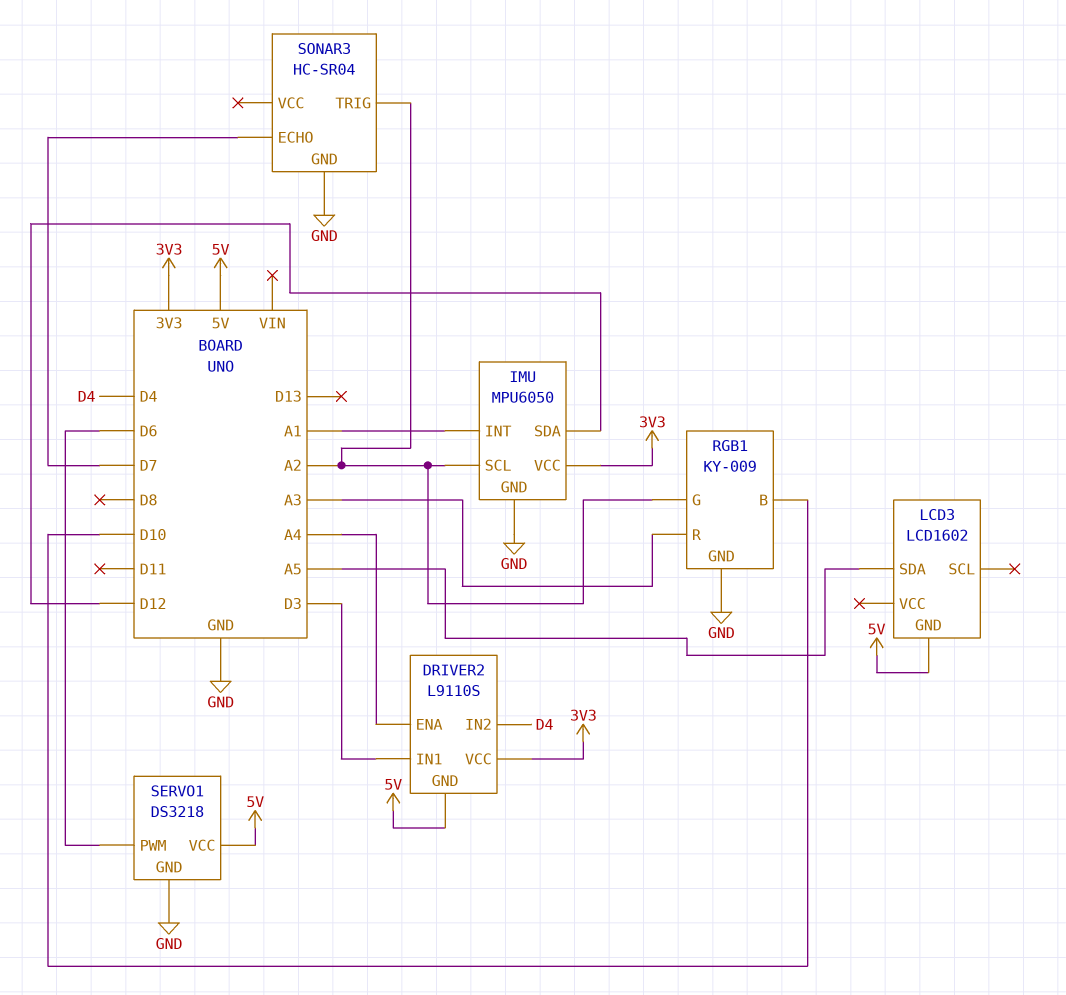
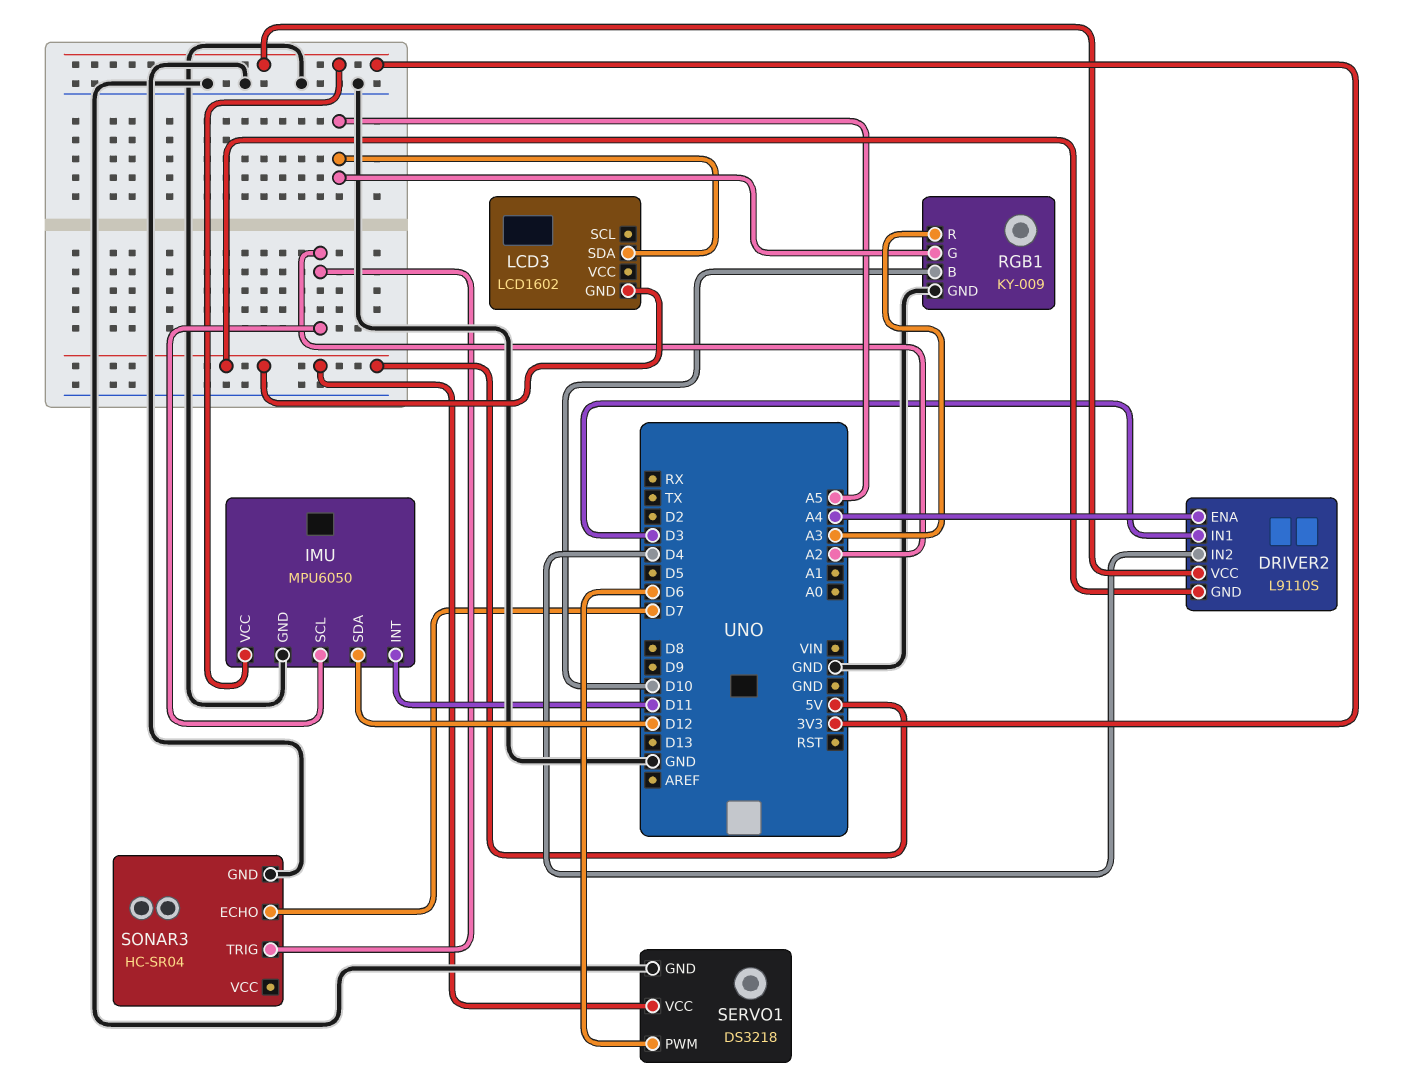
IMU pin INT: A1 -> D11
RGB1 pin G: A2 -> A5

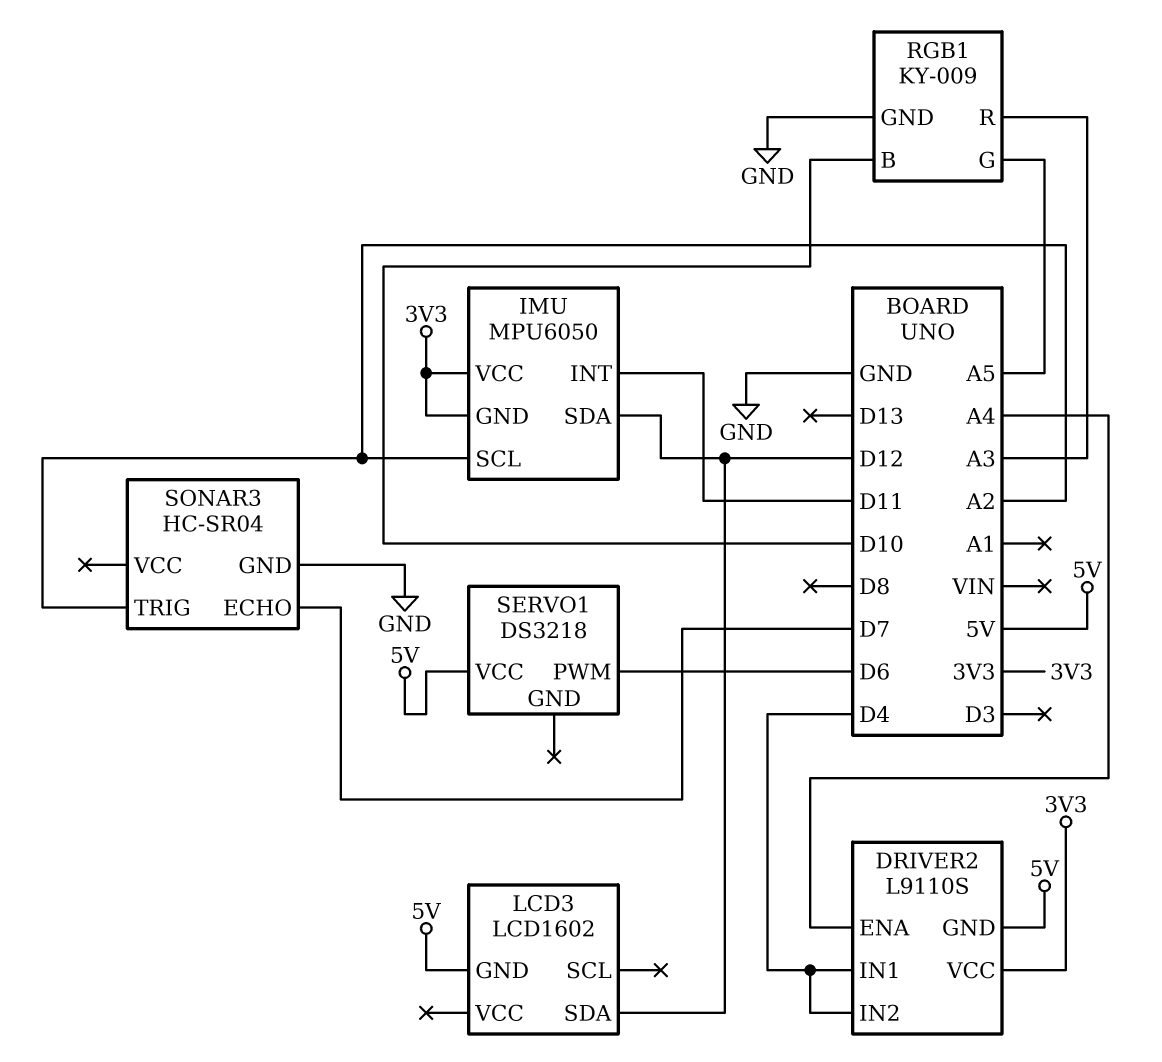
DRIVER2 pin IN1: D3 -> D4
IMU pin GND: GND -> 3V3
LCD3 pin SDA: A5 -> D12
SERVO1 pin GND: GND -> none

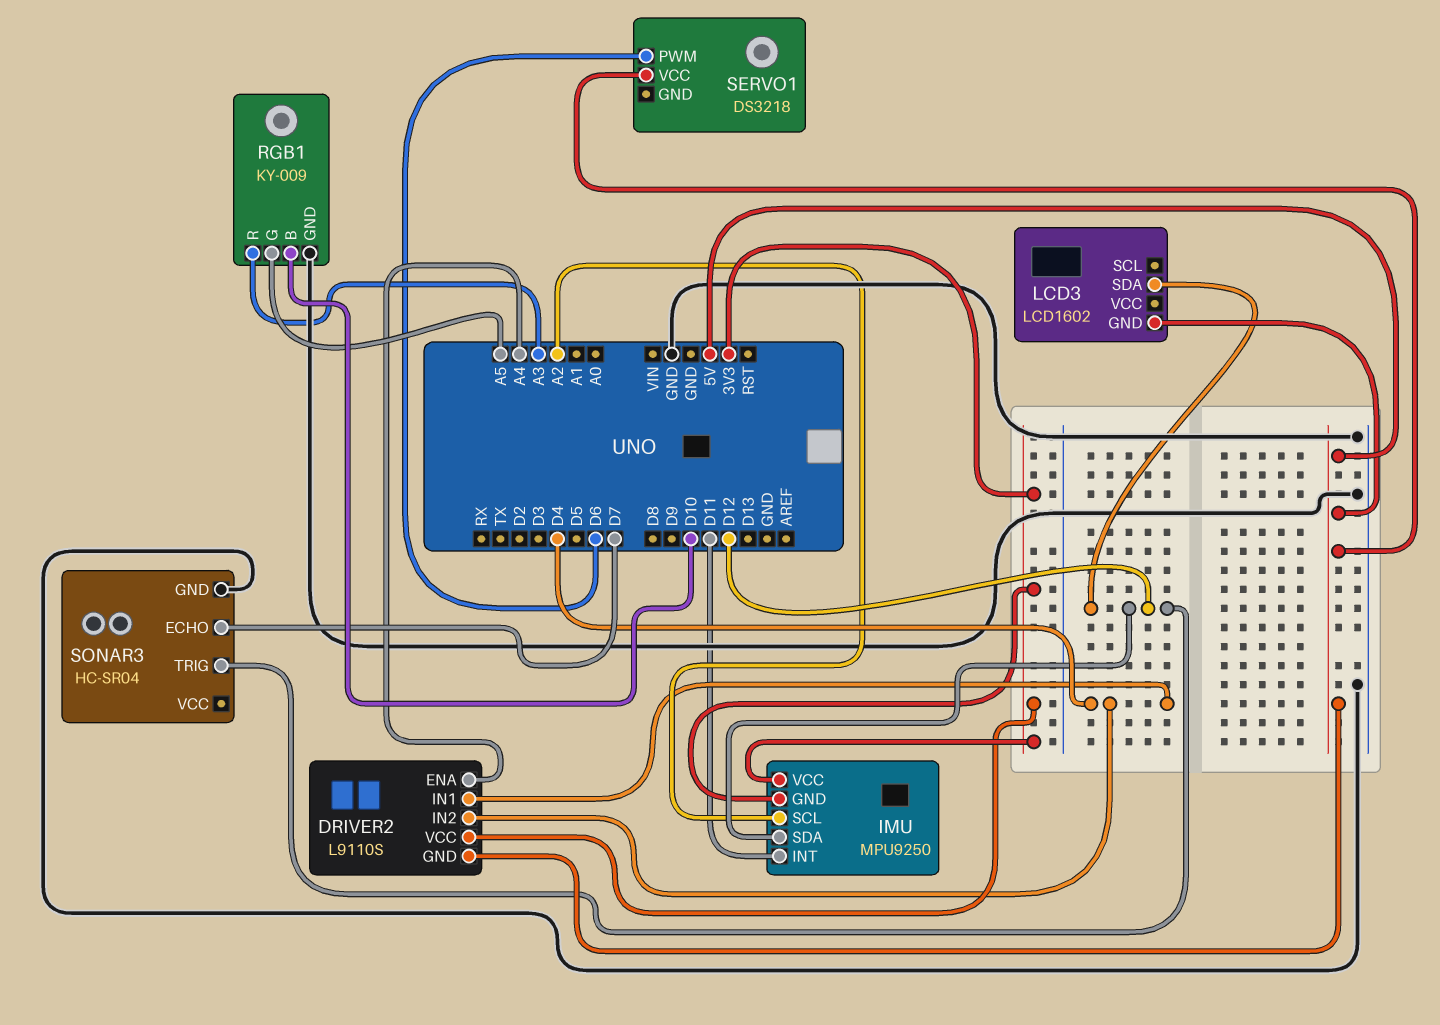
IMU: MPU6050 -> MPU9250
SONAR3 pin TRIG: A2 -> D12

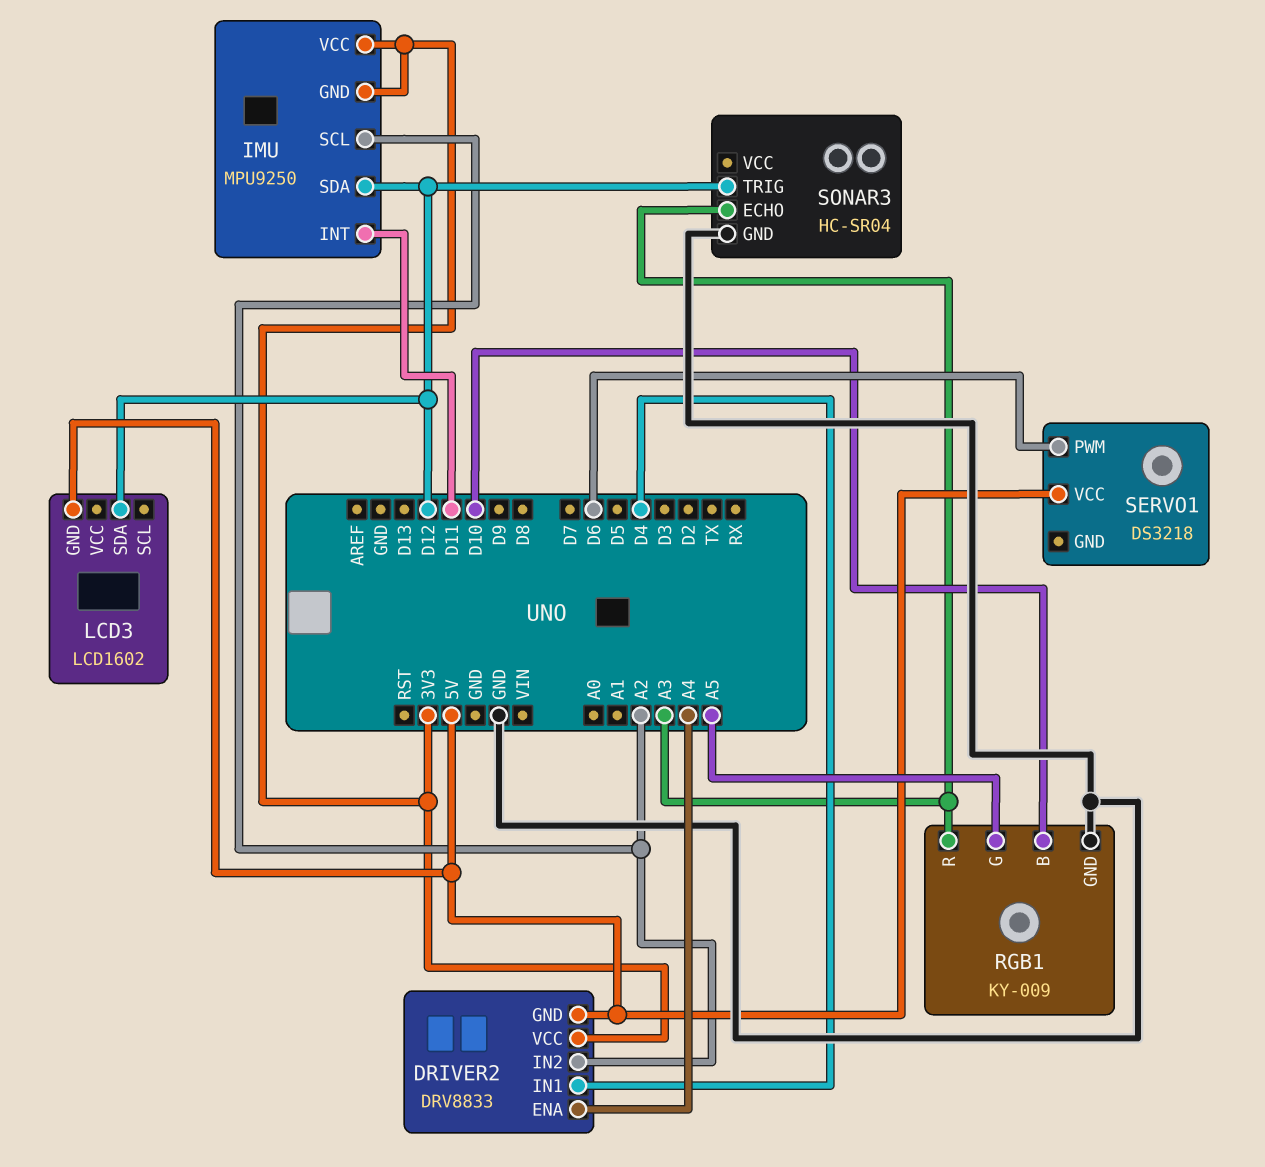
DRIVER2: L9110S -> DRV8833
DRIVER2 pin IN2: D4 -> A2
SONAR3 pin ECHO: D7 -> A3

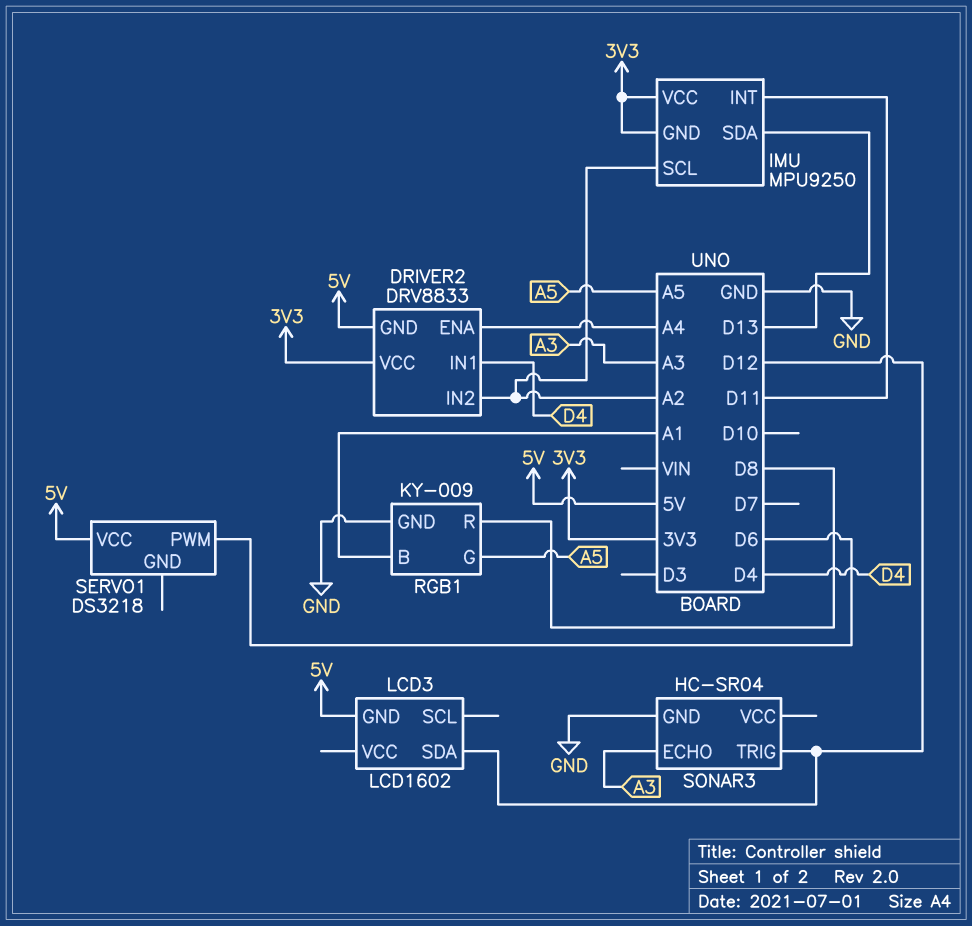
IMU pin SDA: D12 -> D13
RGB1 pin B: D10 -> A1
RGB1 pin R: A3 -> D8

